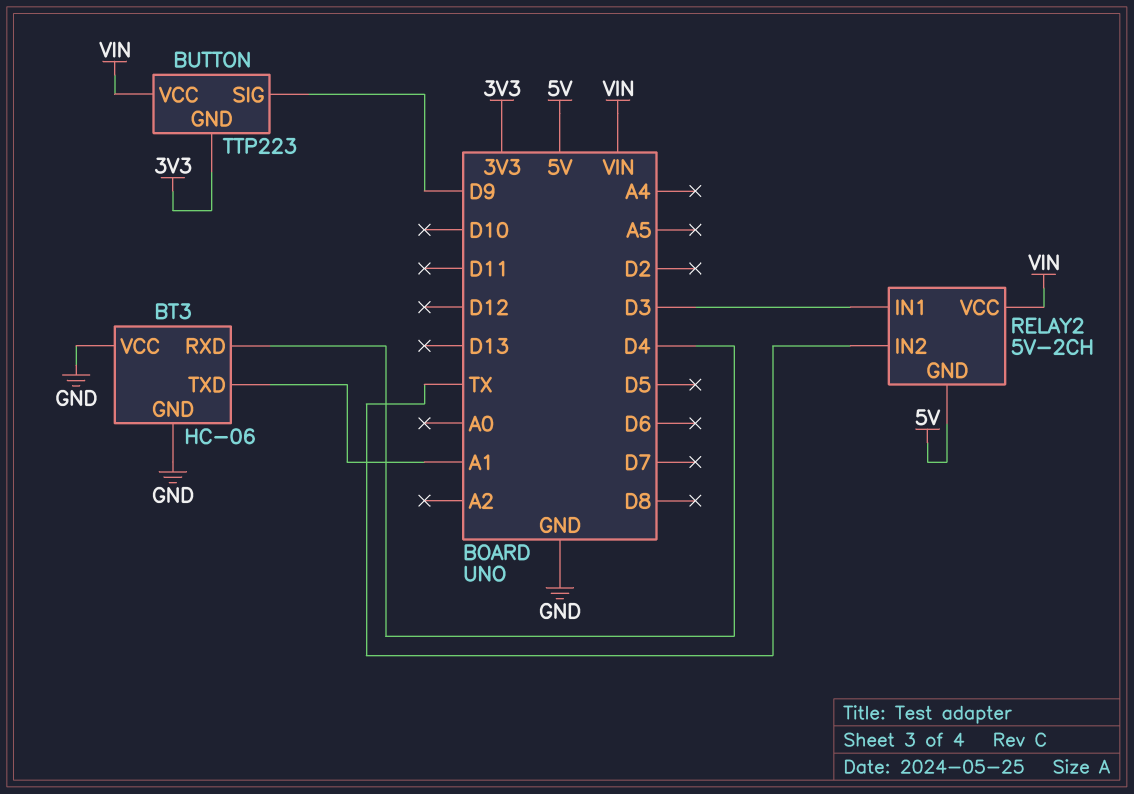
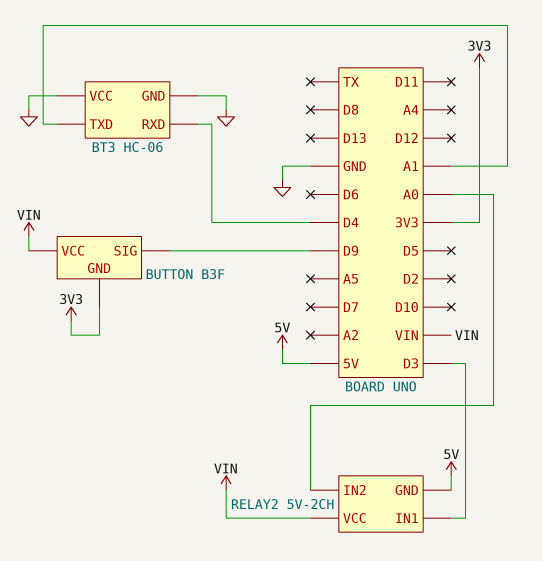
BUTTON: TTP223 -> B3F
RELAY2 pin IN2: TX -> A0

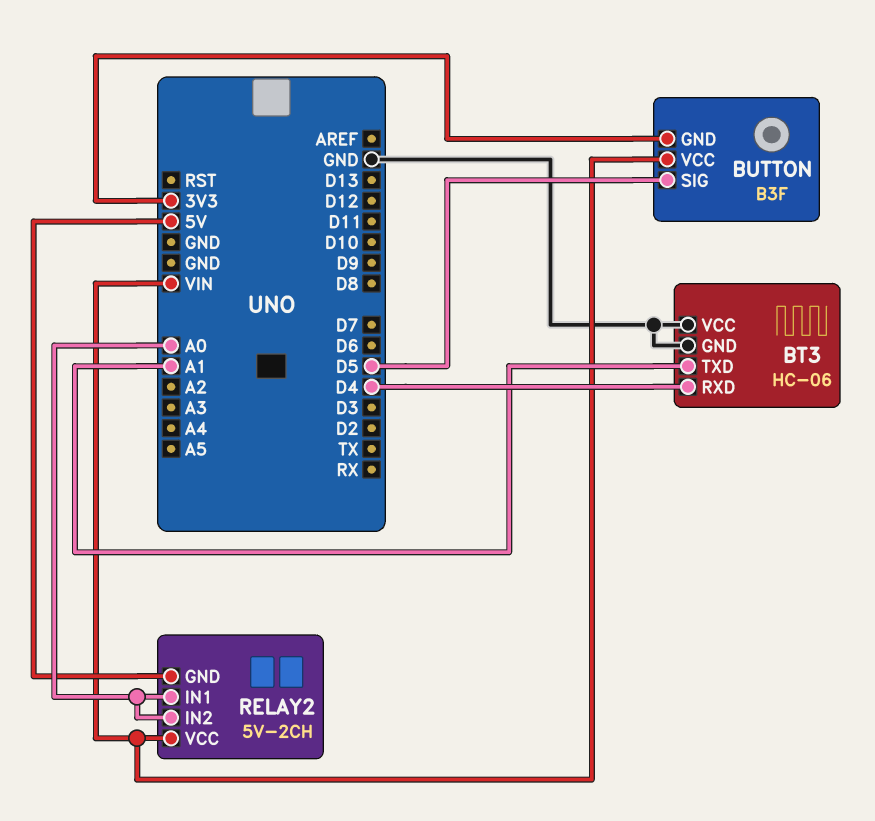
BUTTON pin SIG: D9 -> D5
RELAY2 pin IN1: D3 -> A0

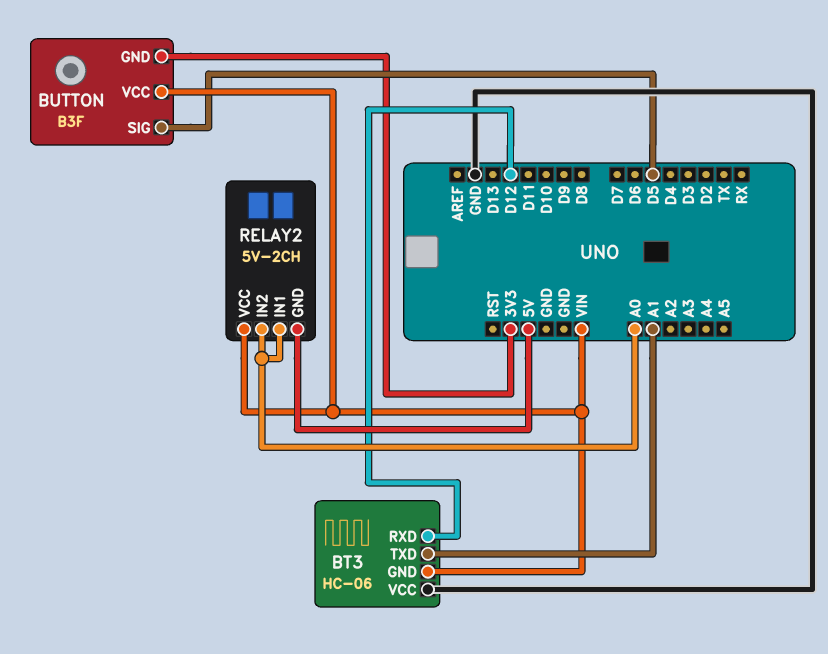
BT3 pin GND: GND -> VIN
BT3 pin RXD: D4 -> D12

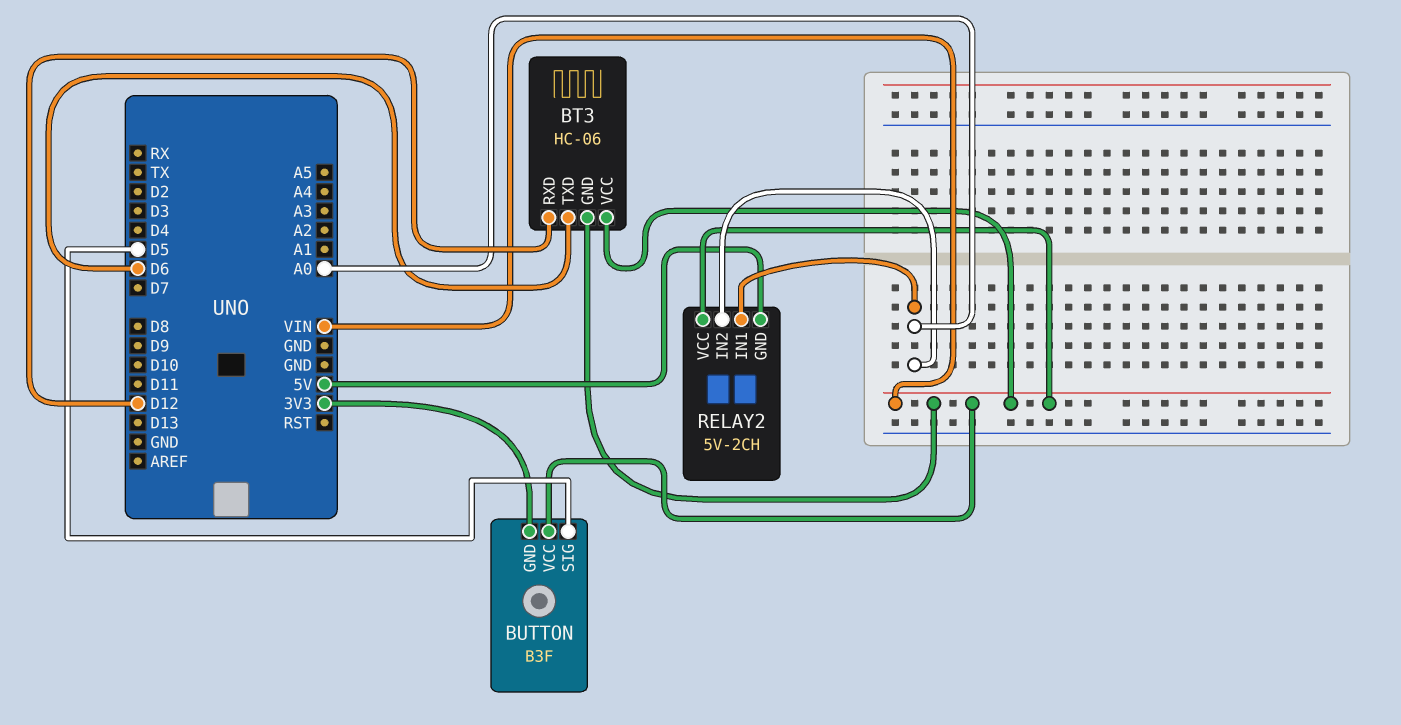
BT3 pin TXD: A1 -> D6
BT3 pin VCC: GND -> VIN

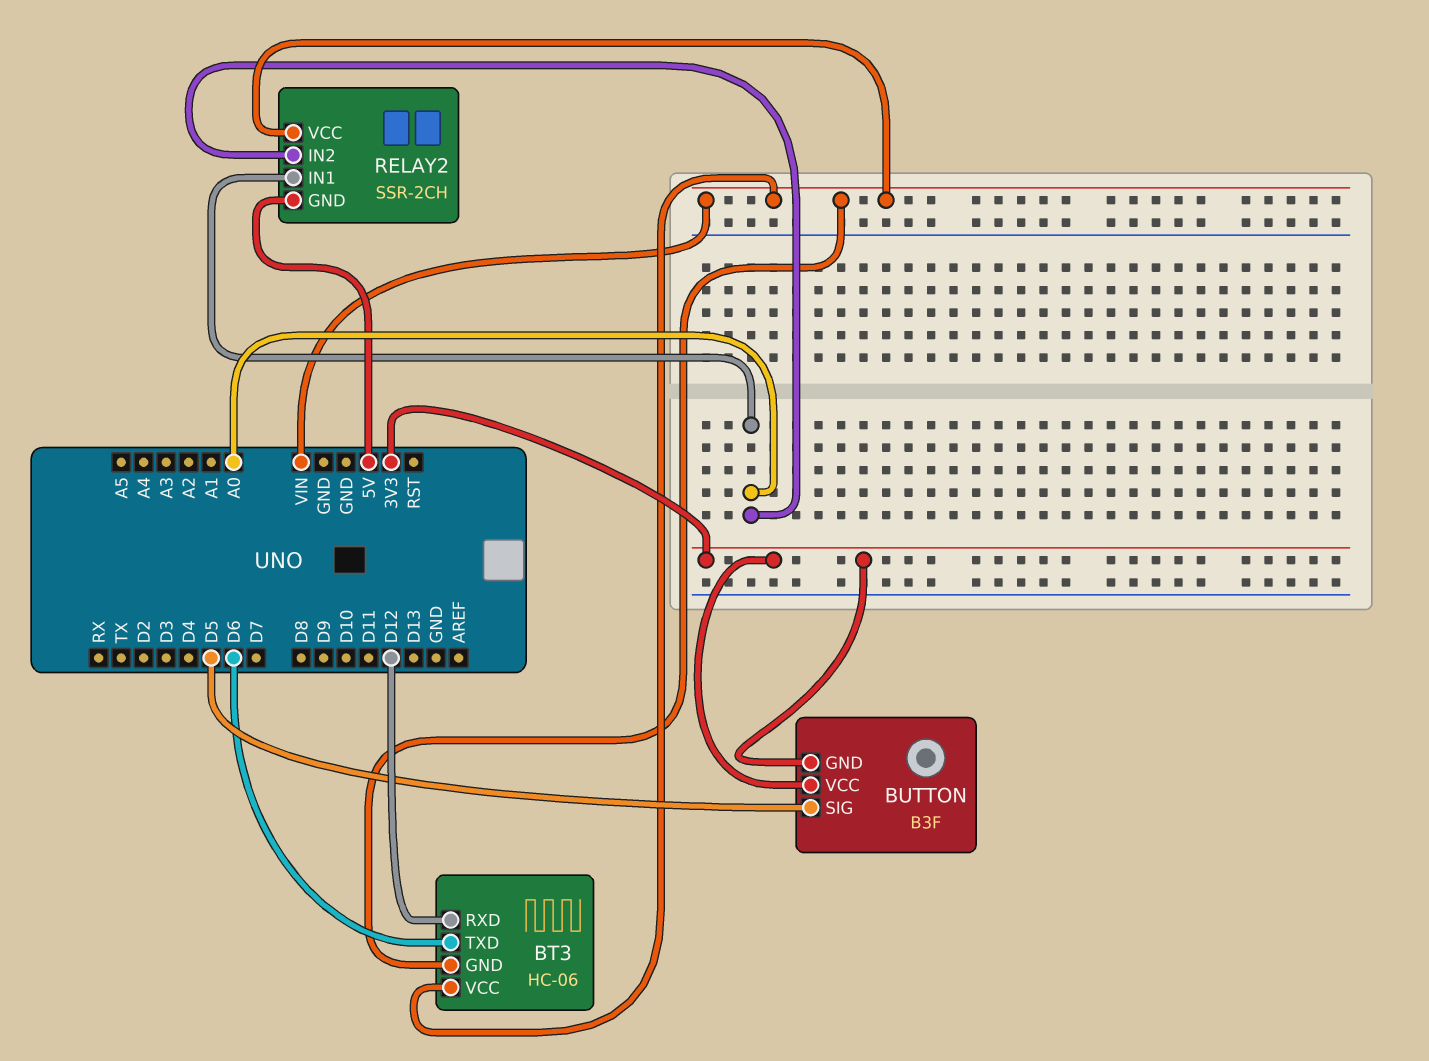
BUTTON pin VCC: VIN -> 3V3
RELAY2: 5V-2CH -> SSR-2CH

